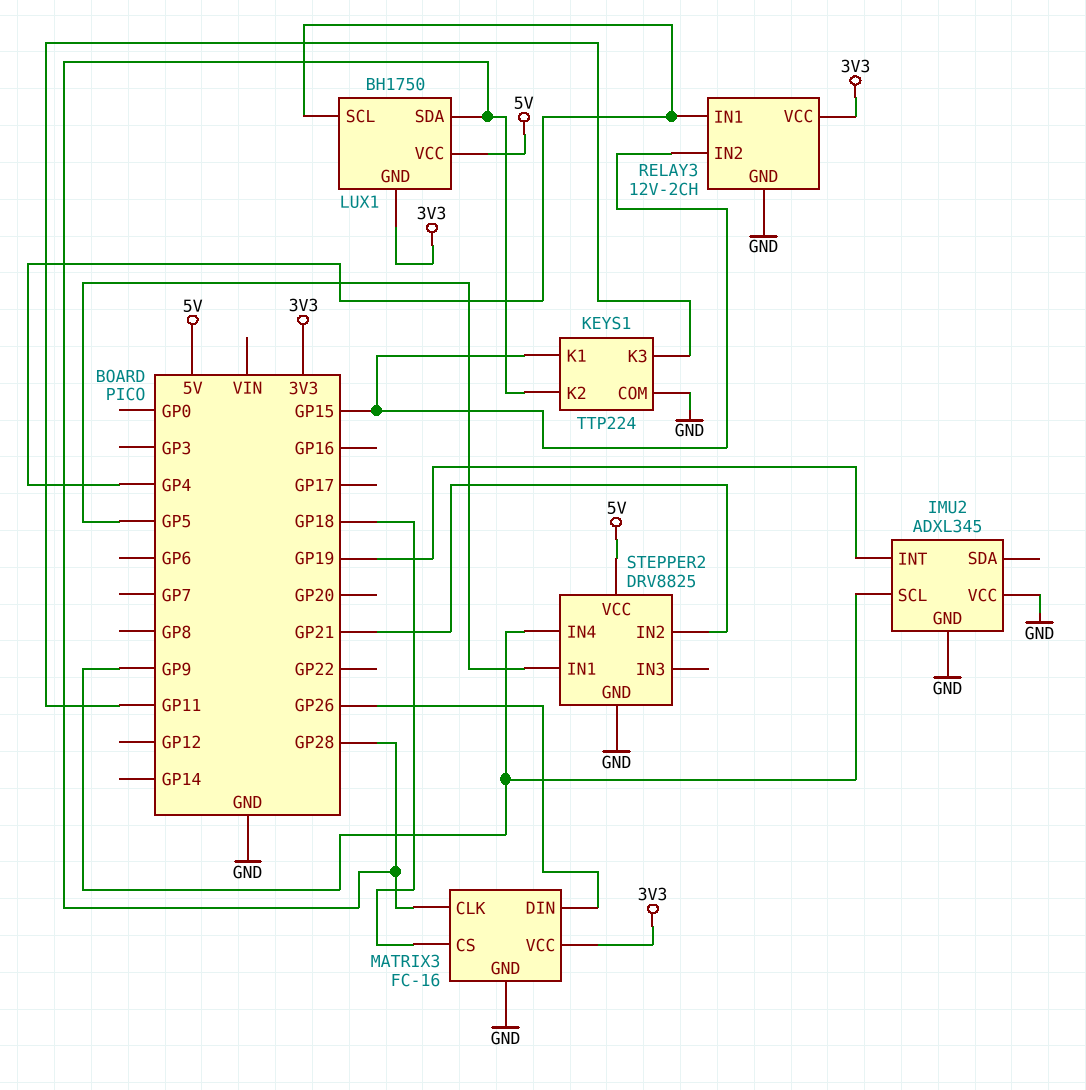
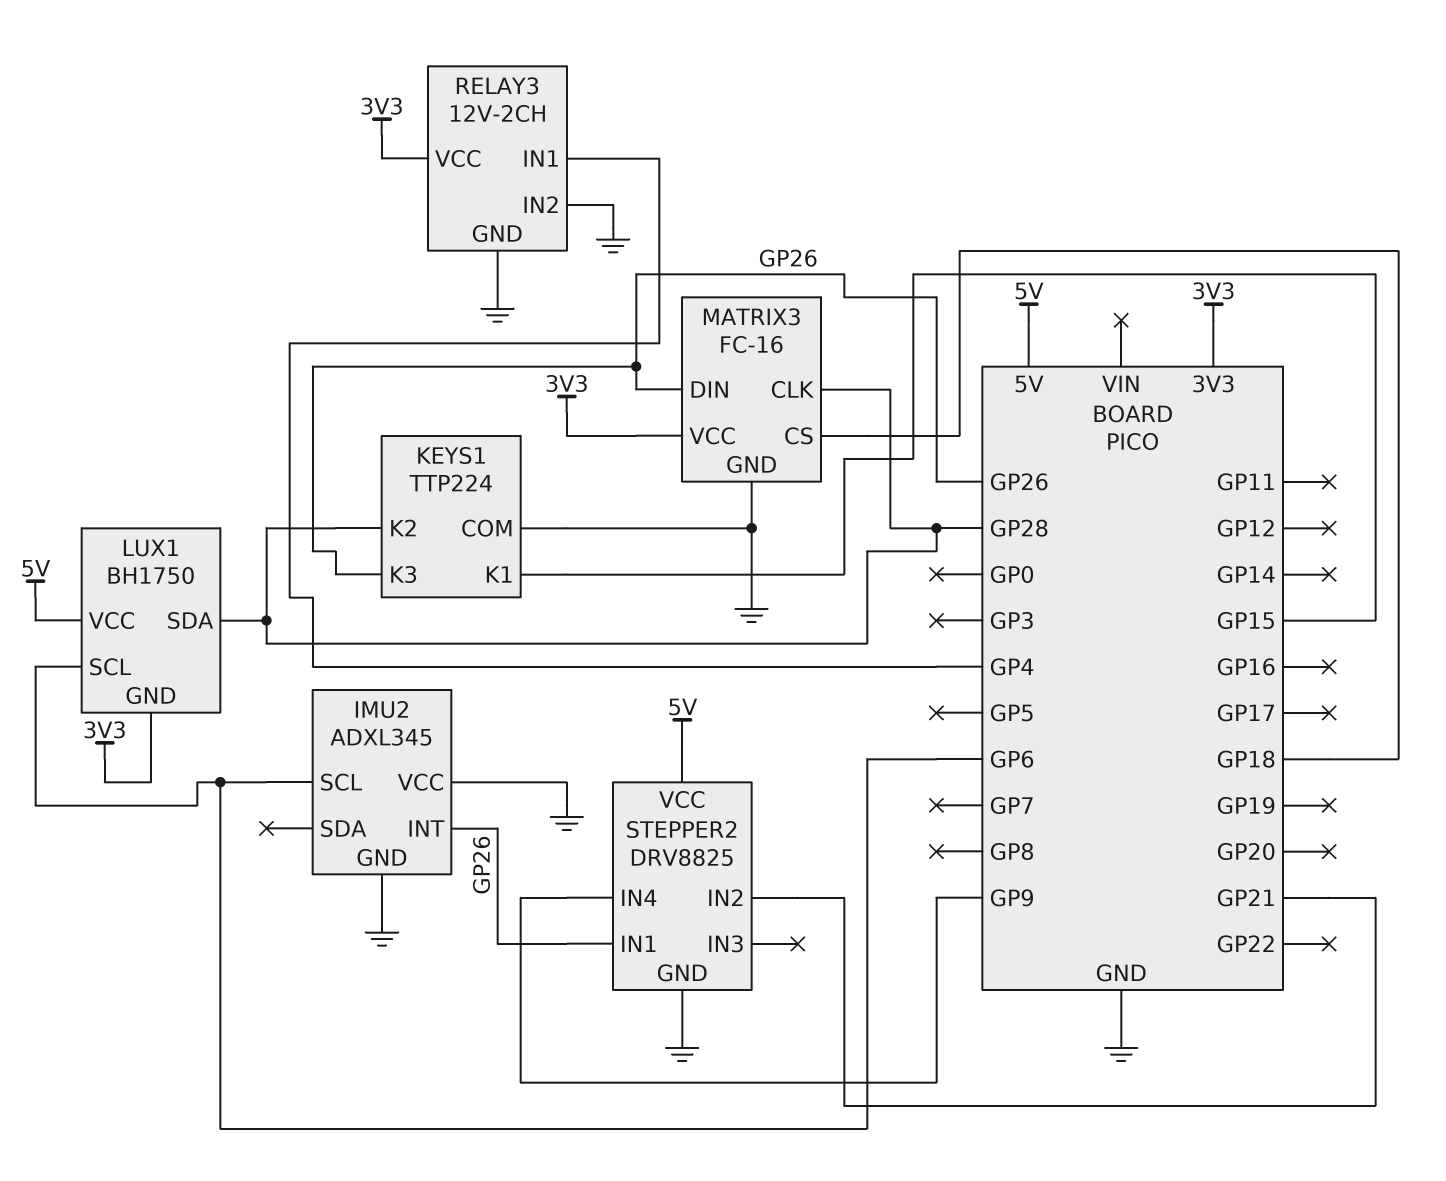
IMU2 pin INT: GP19 -> GP26
IMU2 pin SCL: GP9 -> GP6
KEYS1 pin K3: GP11 -> GP26
LUX1 pin SCL: GP4 -> GP6
RELAY3 pin IN2: GP15 -> GND
STEPPER2 pin IN1: GP5 -> GP26

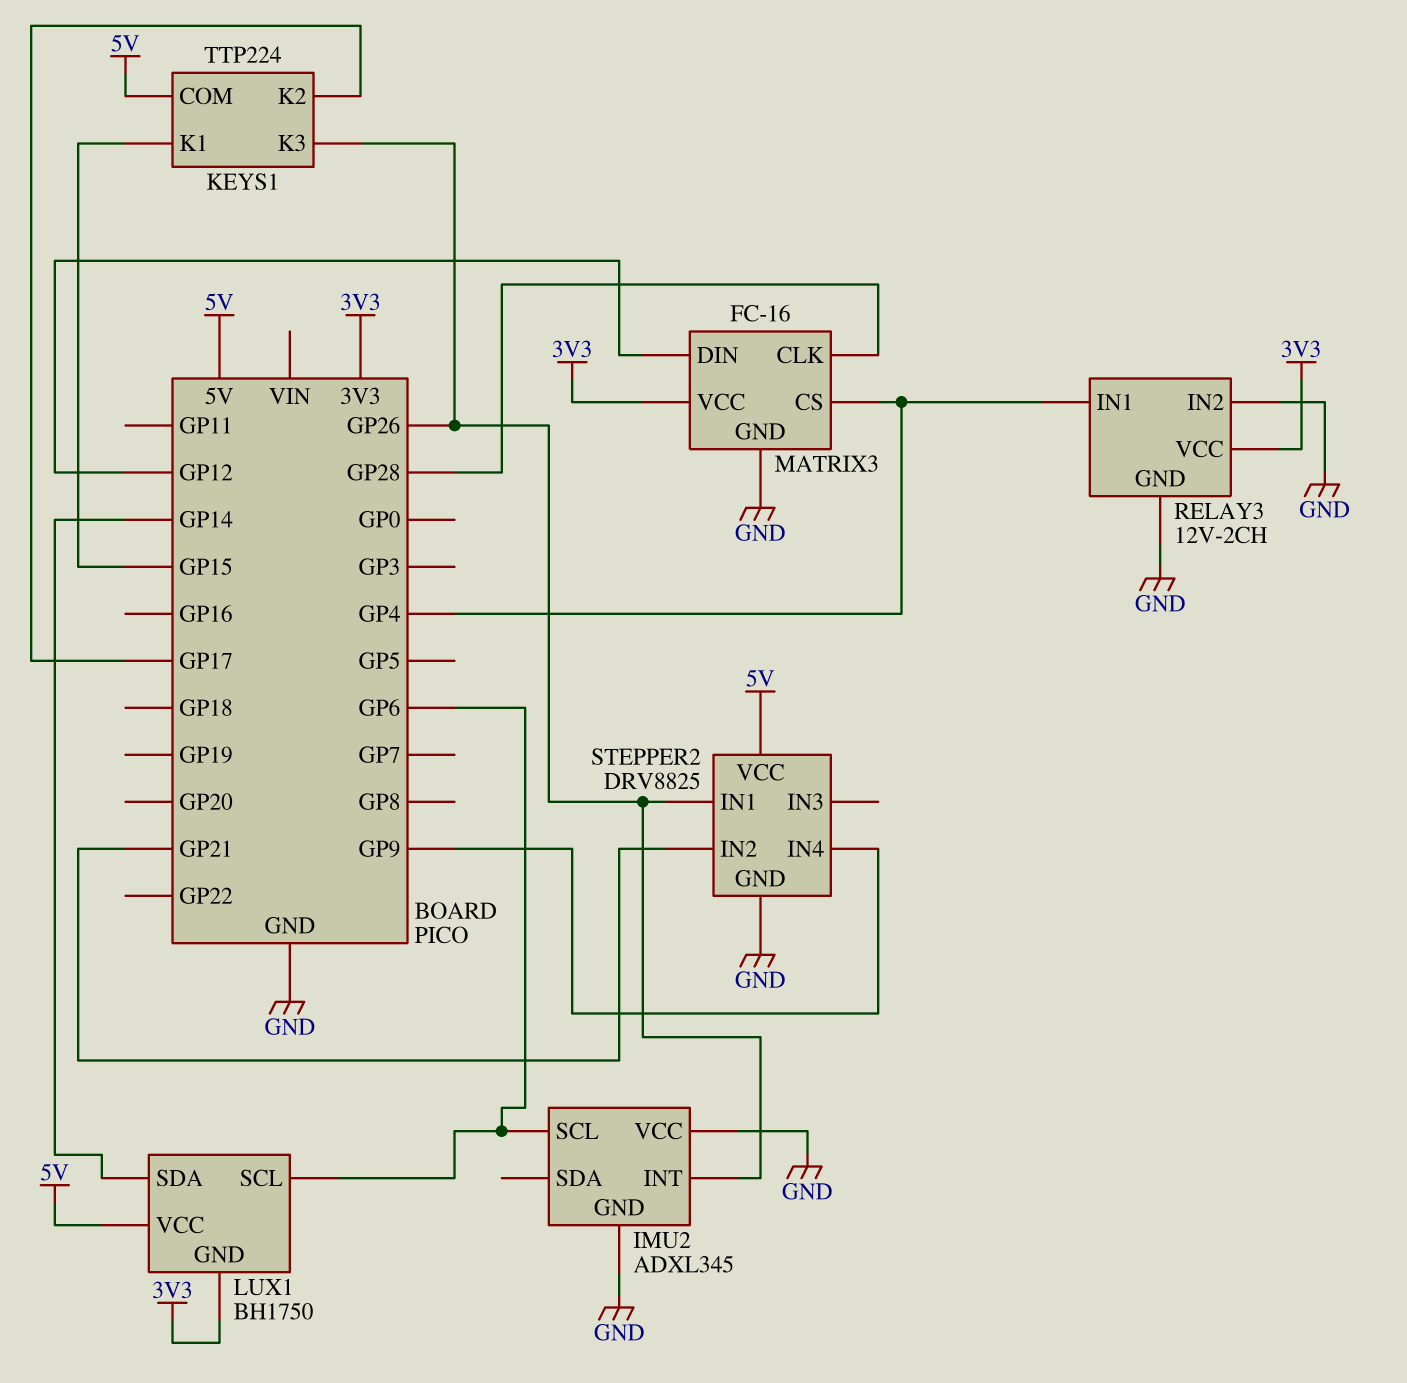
KEYS1 pin COM: GND -> 5V
KEYS1 pin K2: GP28 -> GP17
LUX1 pin SDA: GP28 -> GP14
MATRIX3 pin CS: GP18 -> GP4
MATRIX3 pin DIN: GP26 -> GP12

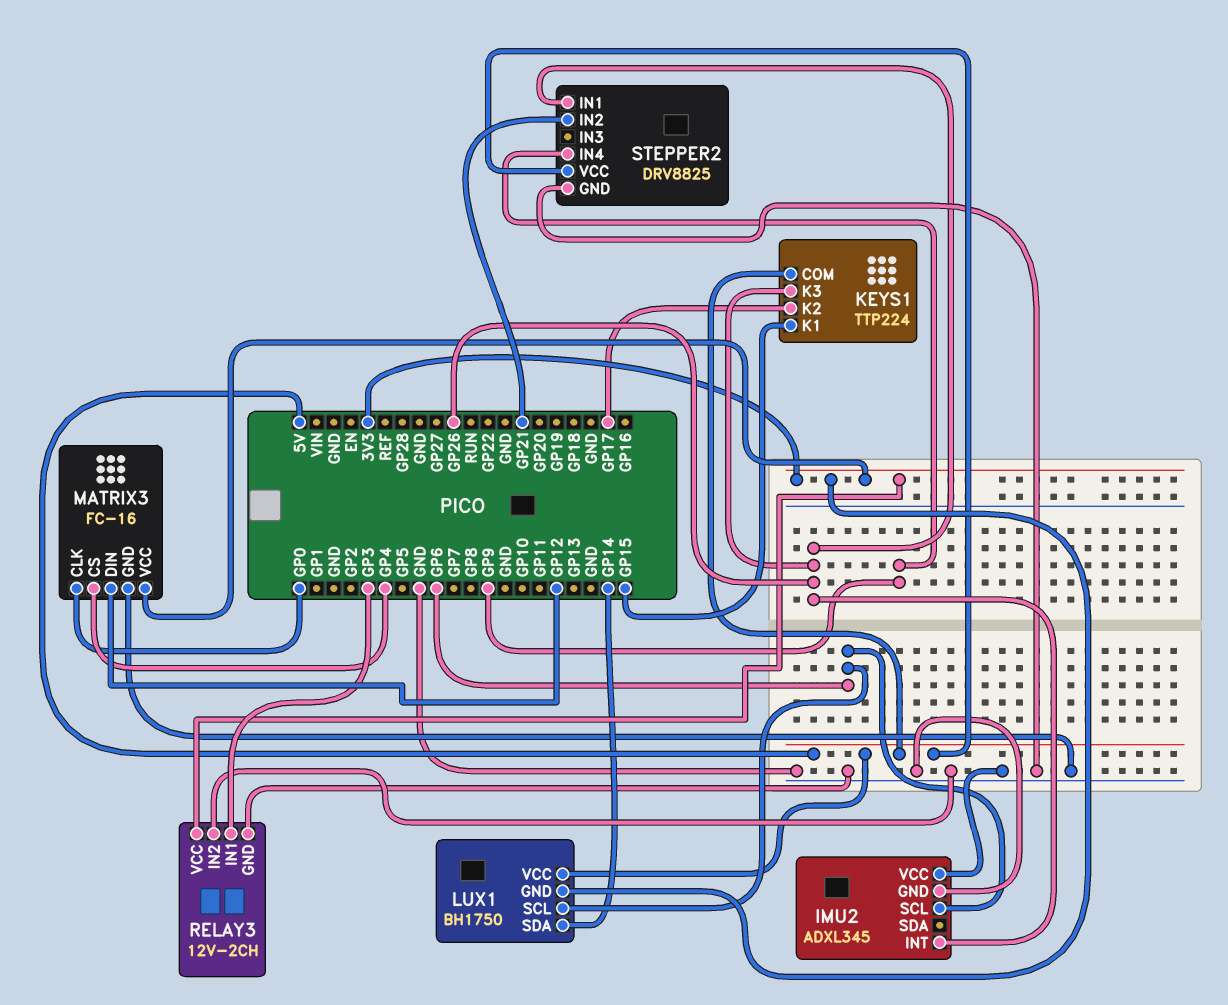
MATRIX3 pin CLK: GP28 -> GP0
RELAY3 pin IN1: GP4 -> GP3

